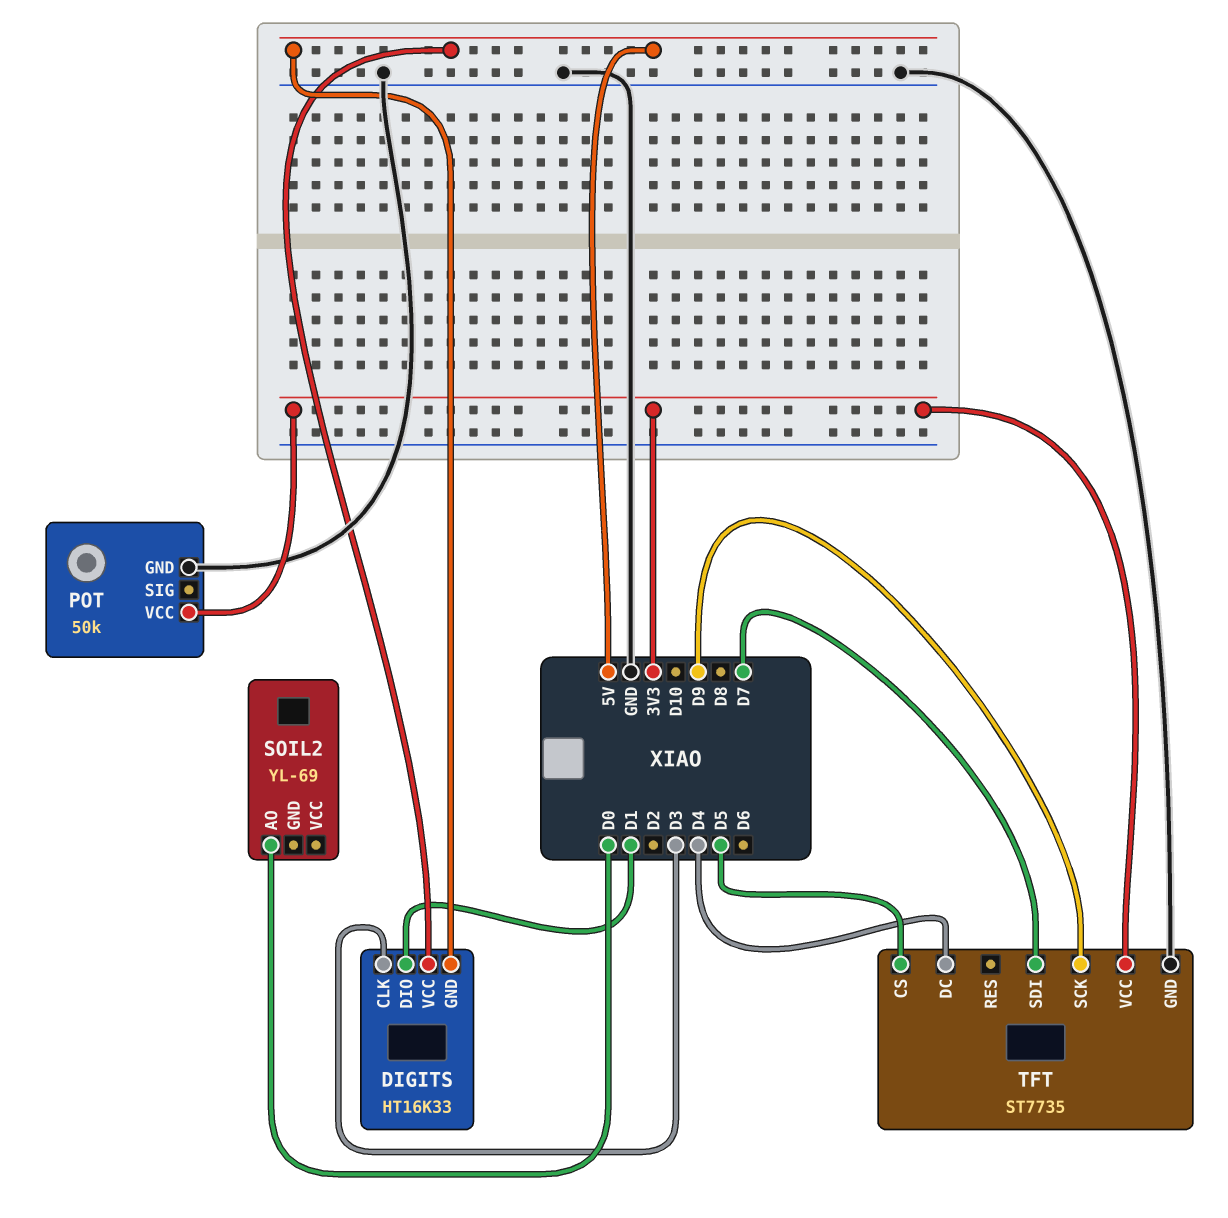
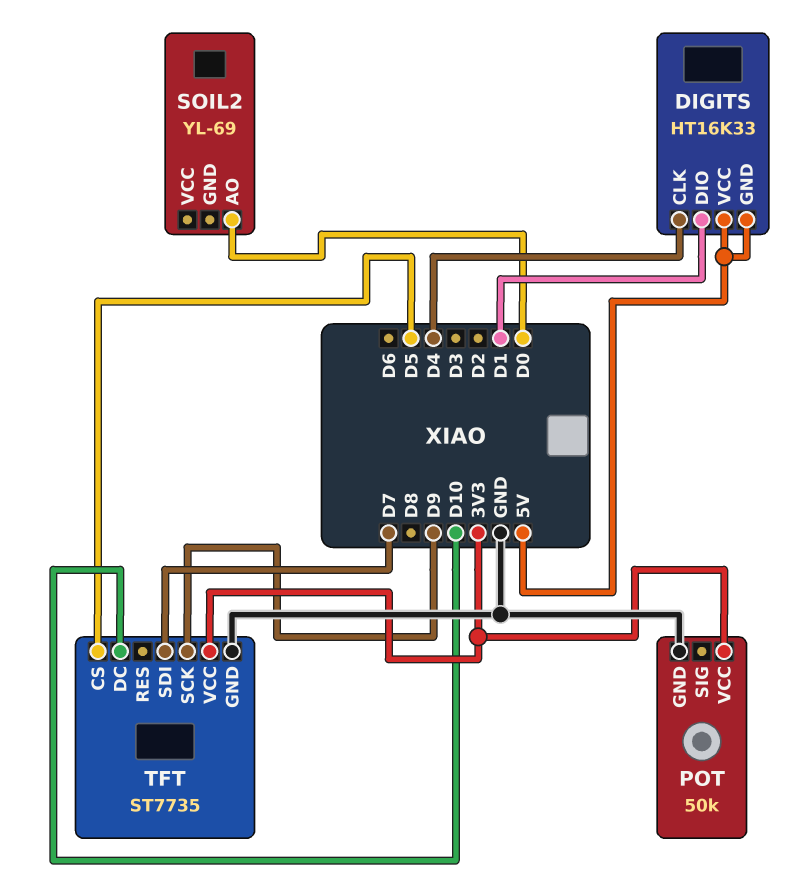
DIGITS pin CLK: D3 -> D4
TFT pin DC: D4 -> D10

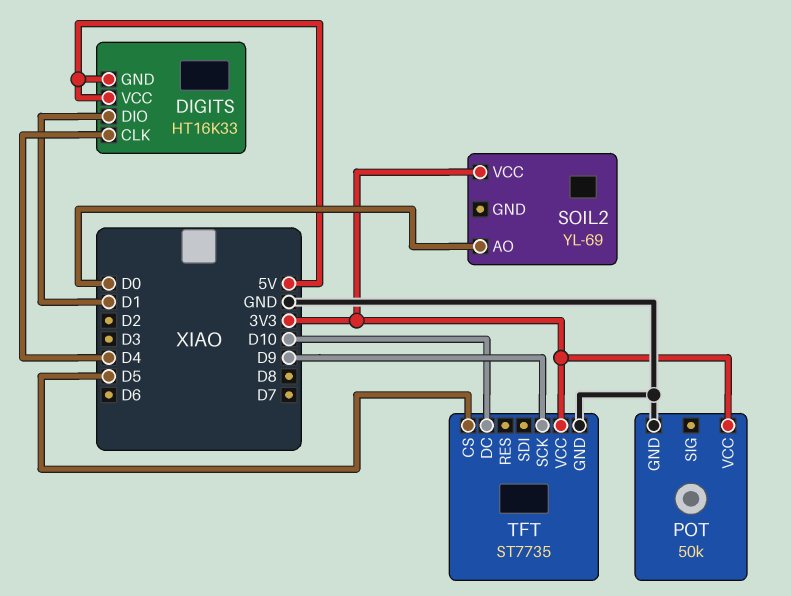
SOIL2 pin VCC: none -> 3V3
TFT pin SDI: D7 -> none

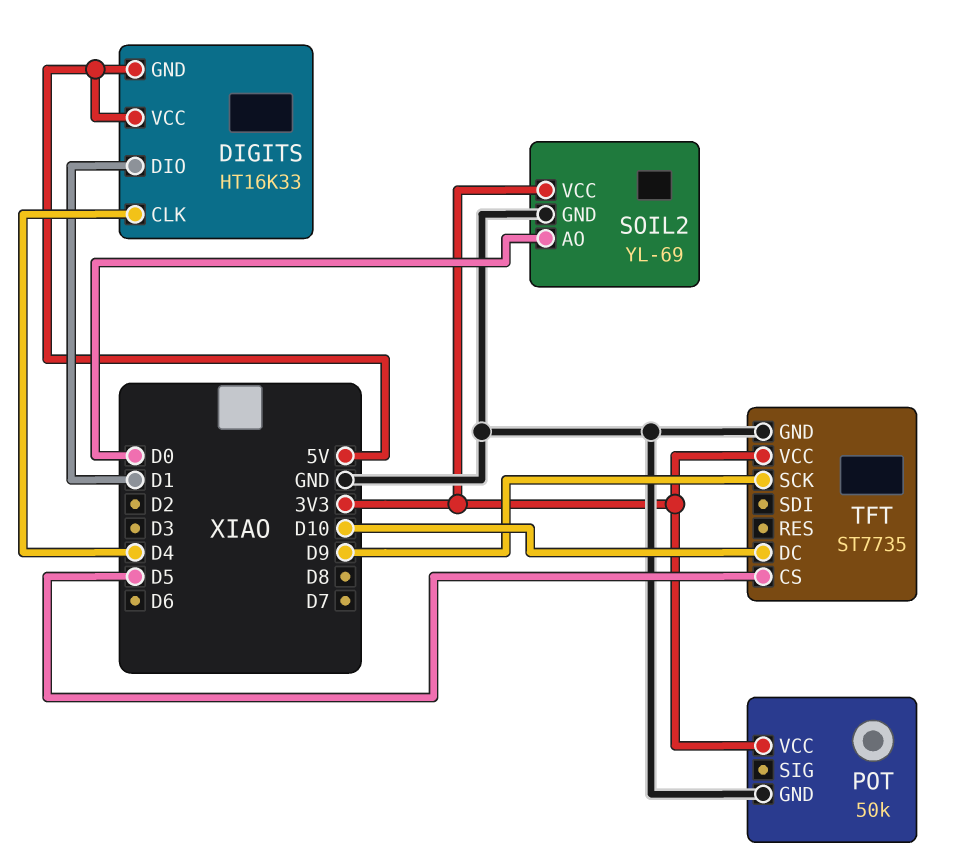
SOIL2 pin GND: none -> GND

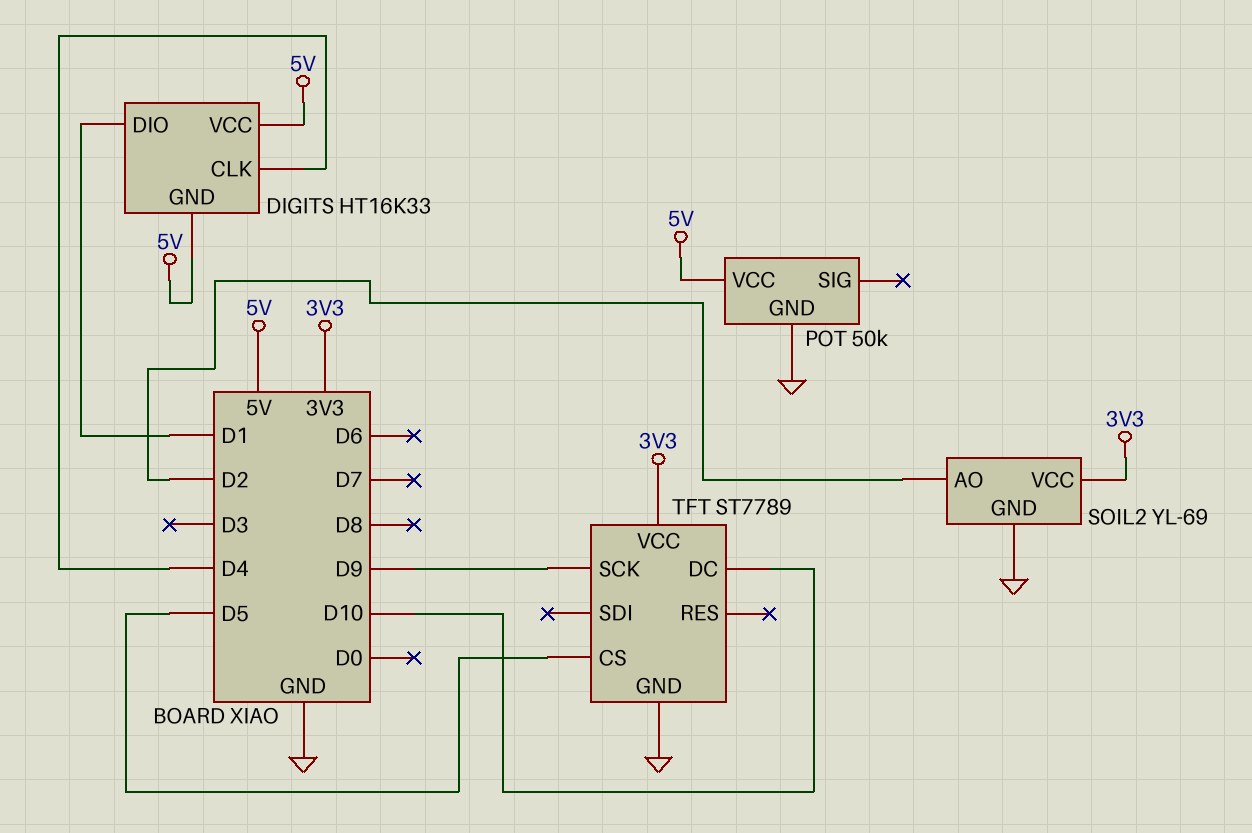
POT pin VCC: 3V3 -> 5V
SOIL2 pin AO: D0 -> D2
TFT: ST7735 -> ST7789

